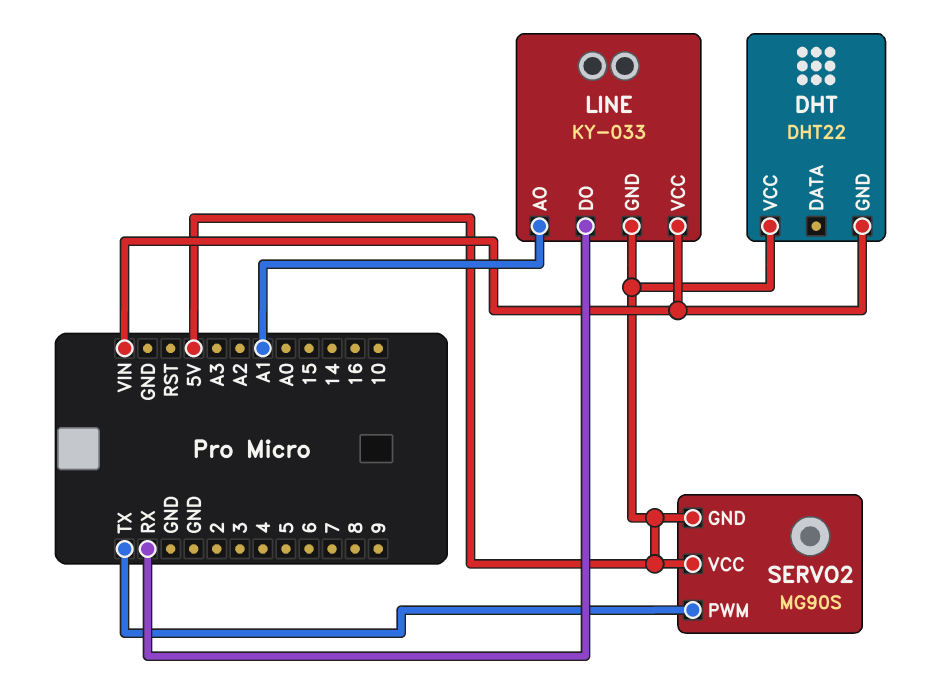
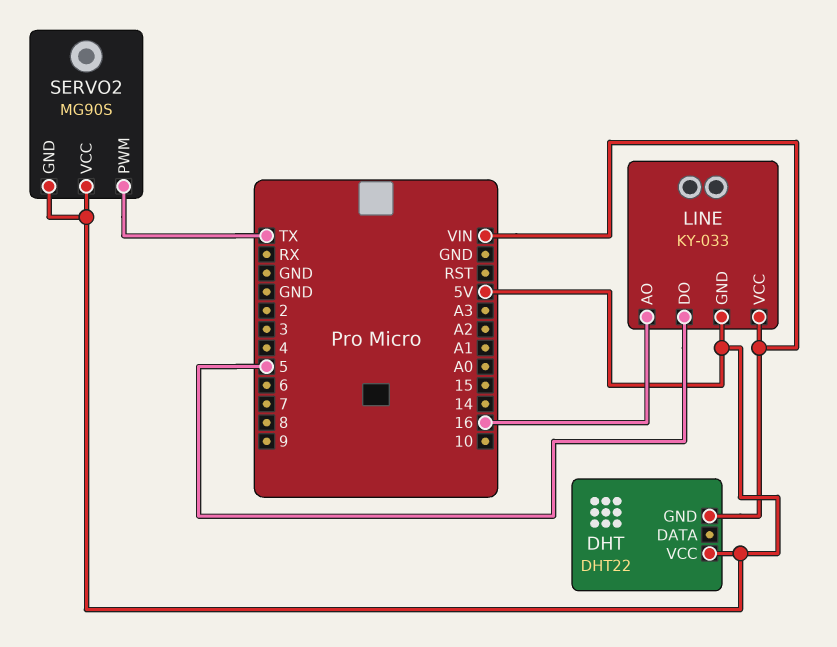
LINE pin AO: A1 -> 16
LINE pin DO: RX -> 5

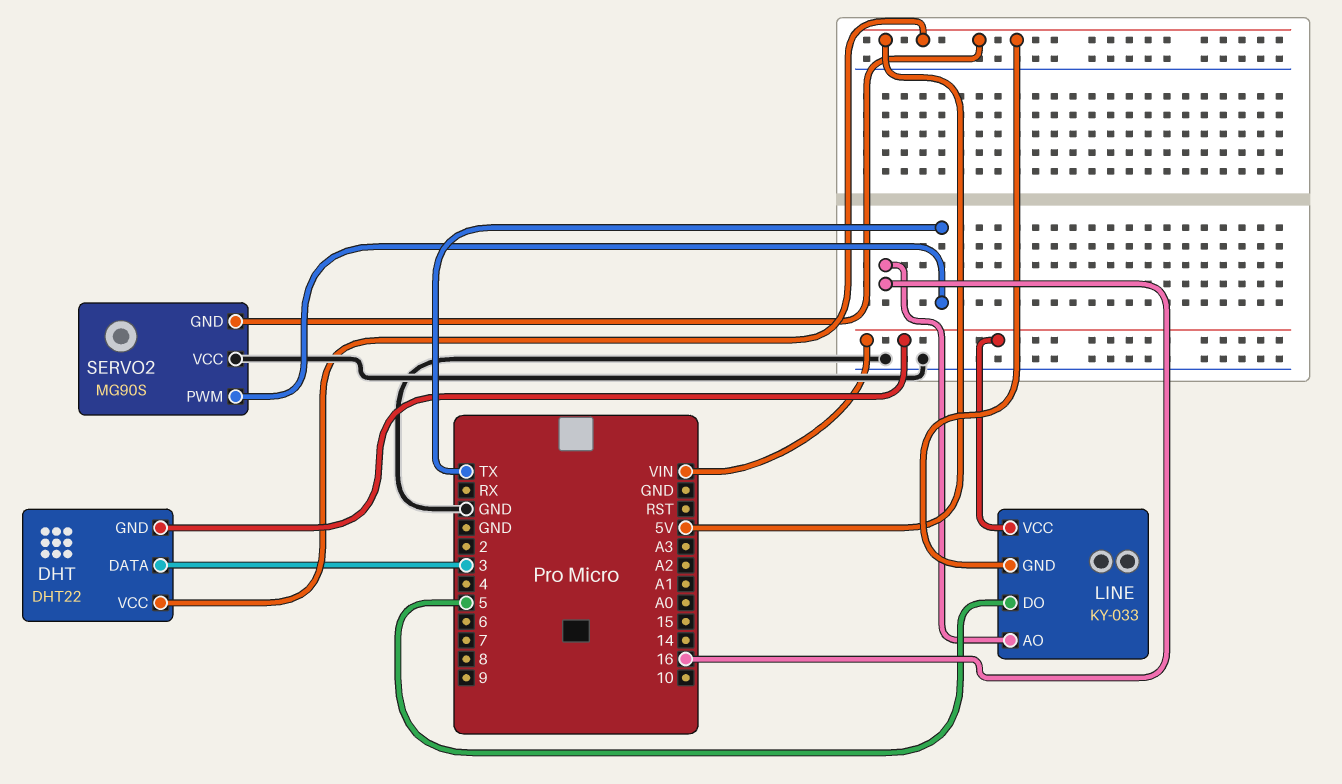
DHT pin DATA: none -> 3
SERVO2 pin VCC: 5V -> GND

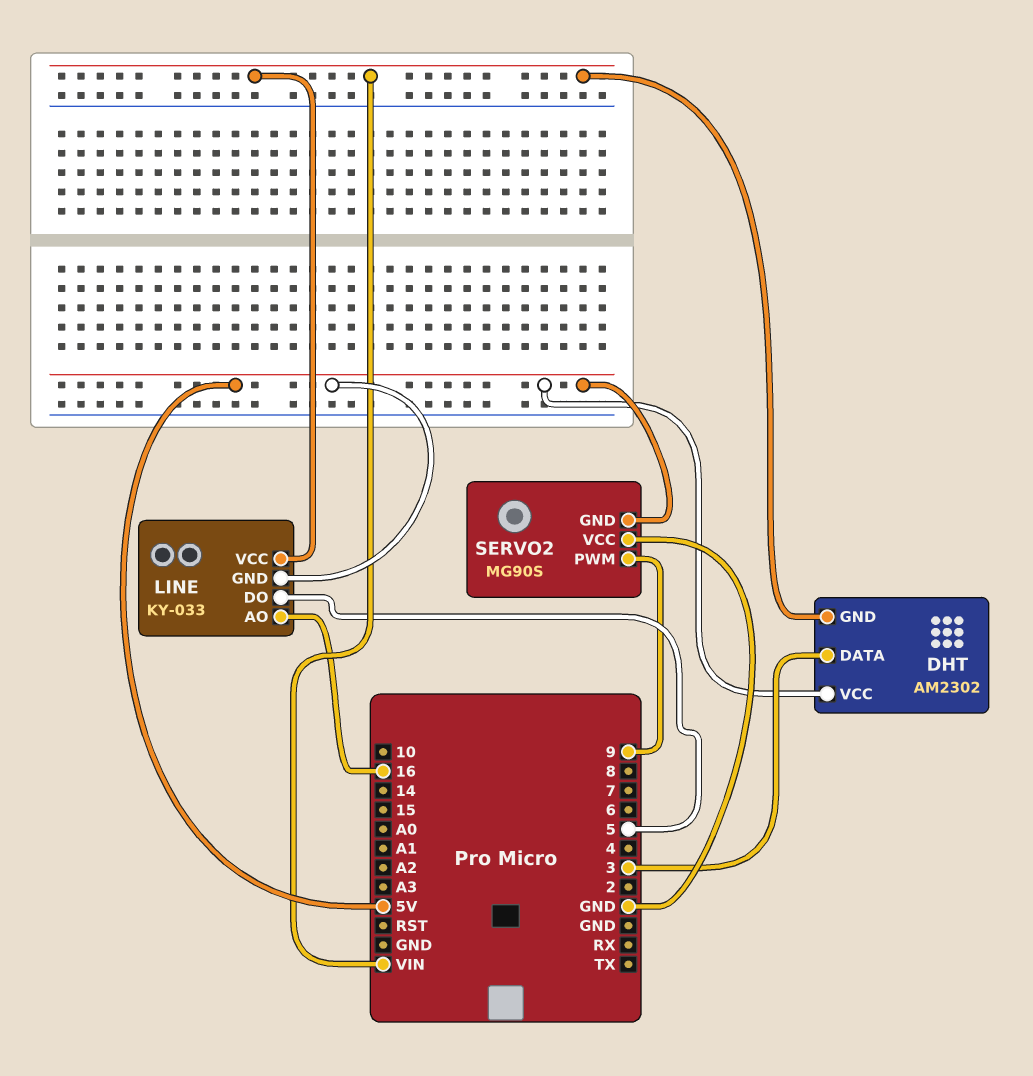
DHT: DHT22 -> AM2302
SERVO2 pin PWM: TX -> 9

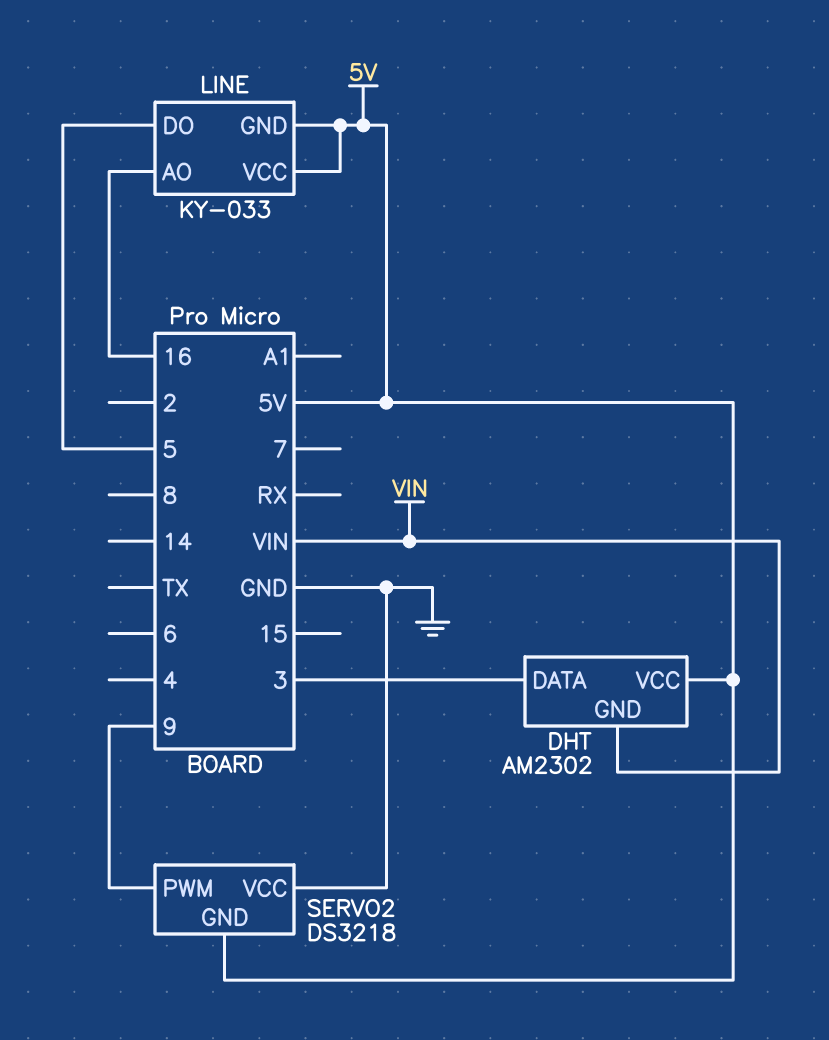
LINE pin VCC: VIN -> 5V
SERVO2: MG90S -> DS3218

